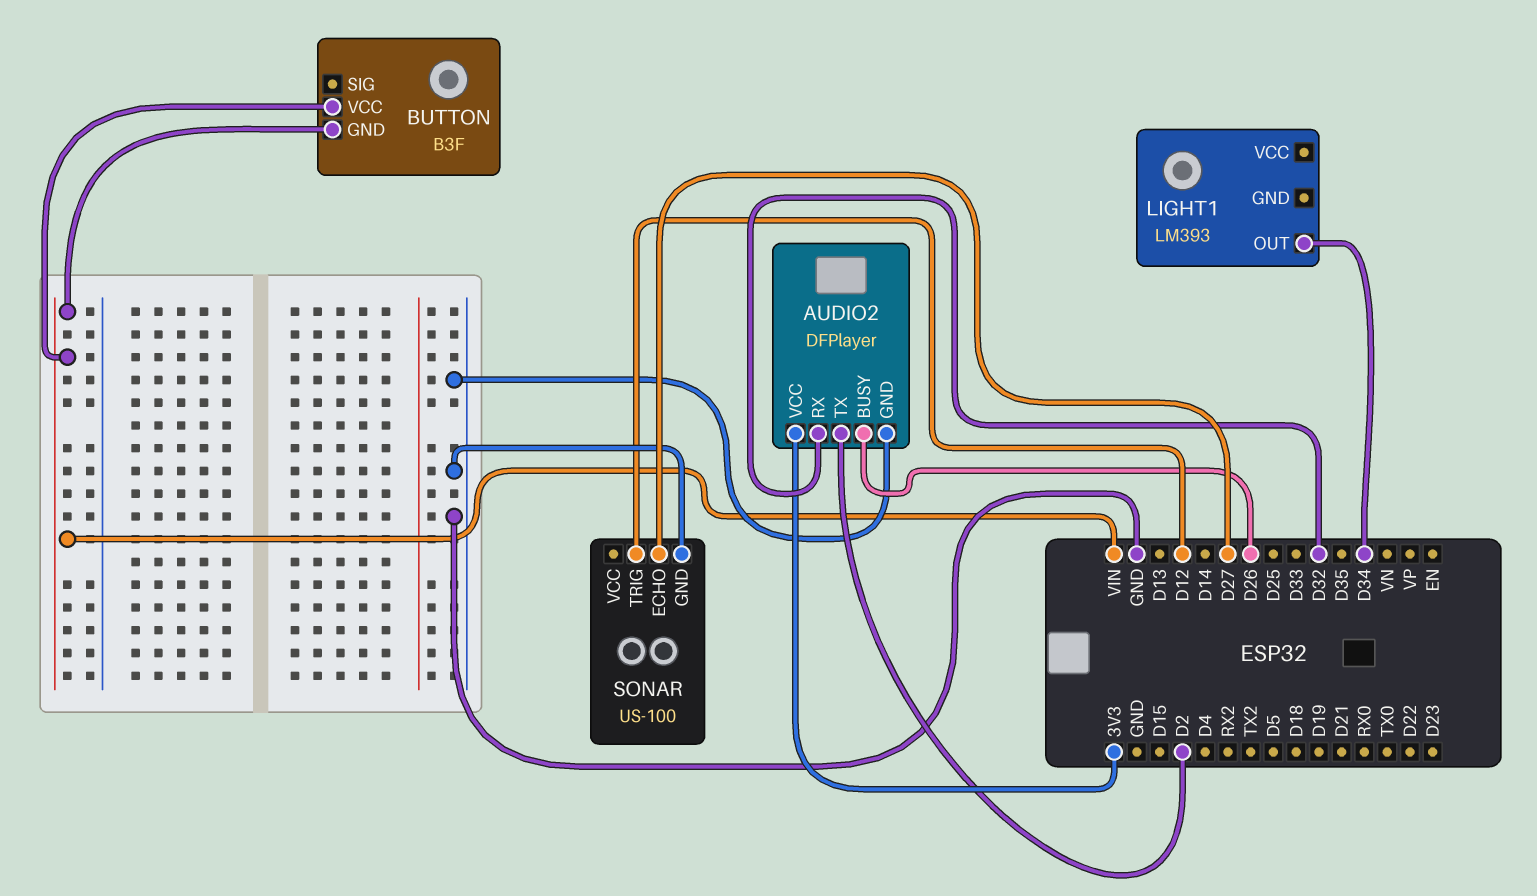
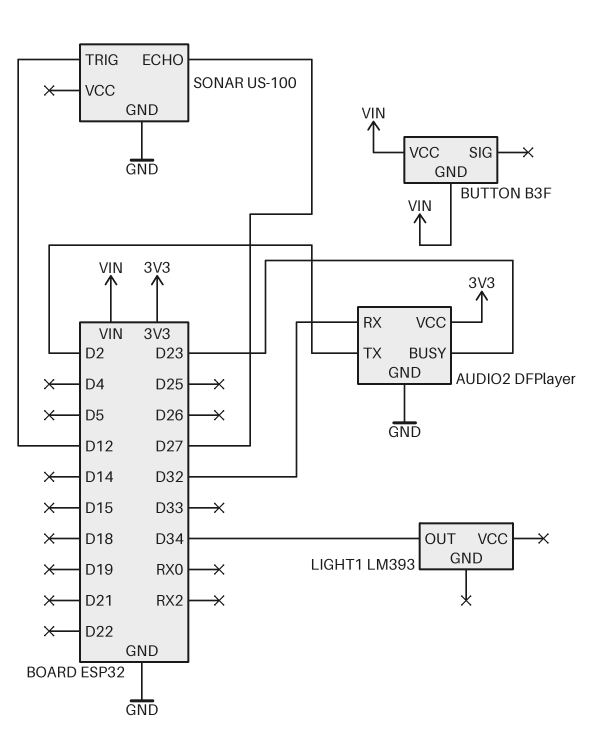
AUDIO2 pin BUSY: D26 -> D23

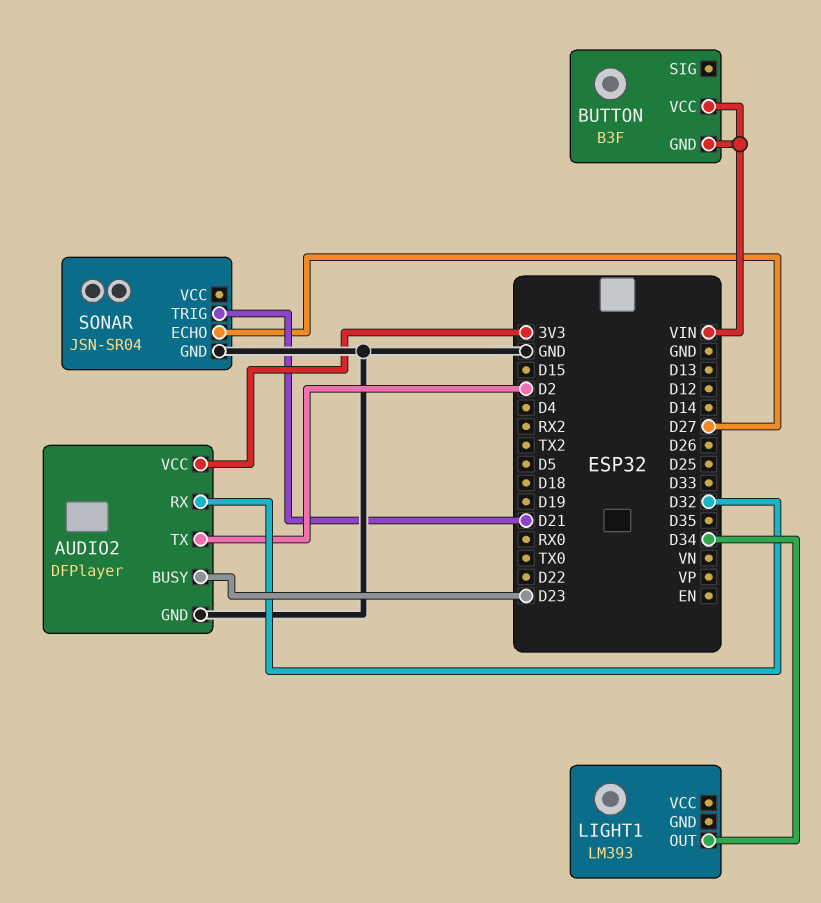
SONAR: US-100 -> JSN-SR04
SONAR pin TRIG: D12 -> D21

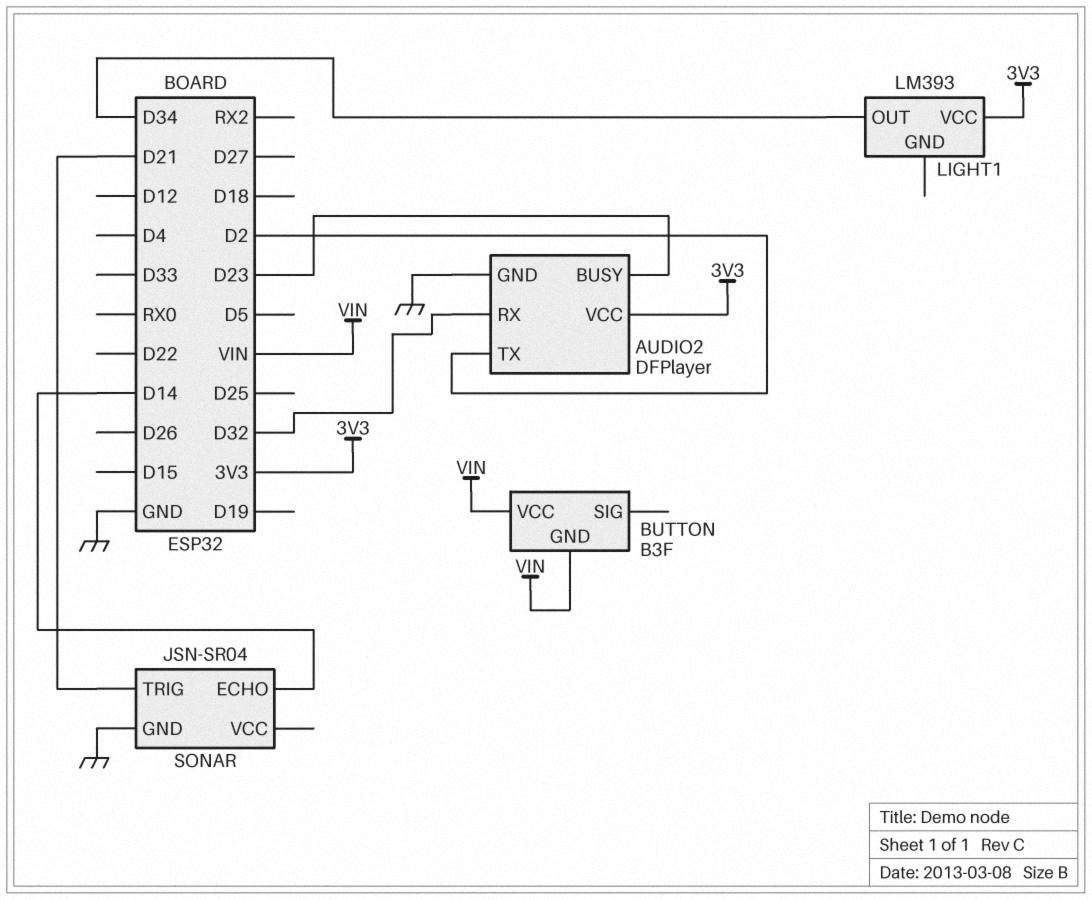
LIGHT1 pin VCC: none -> 3V3
SONAR pin ECHO: D27 -> D14

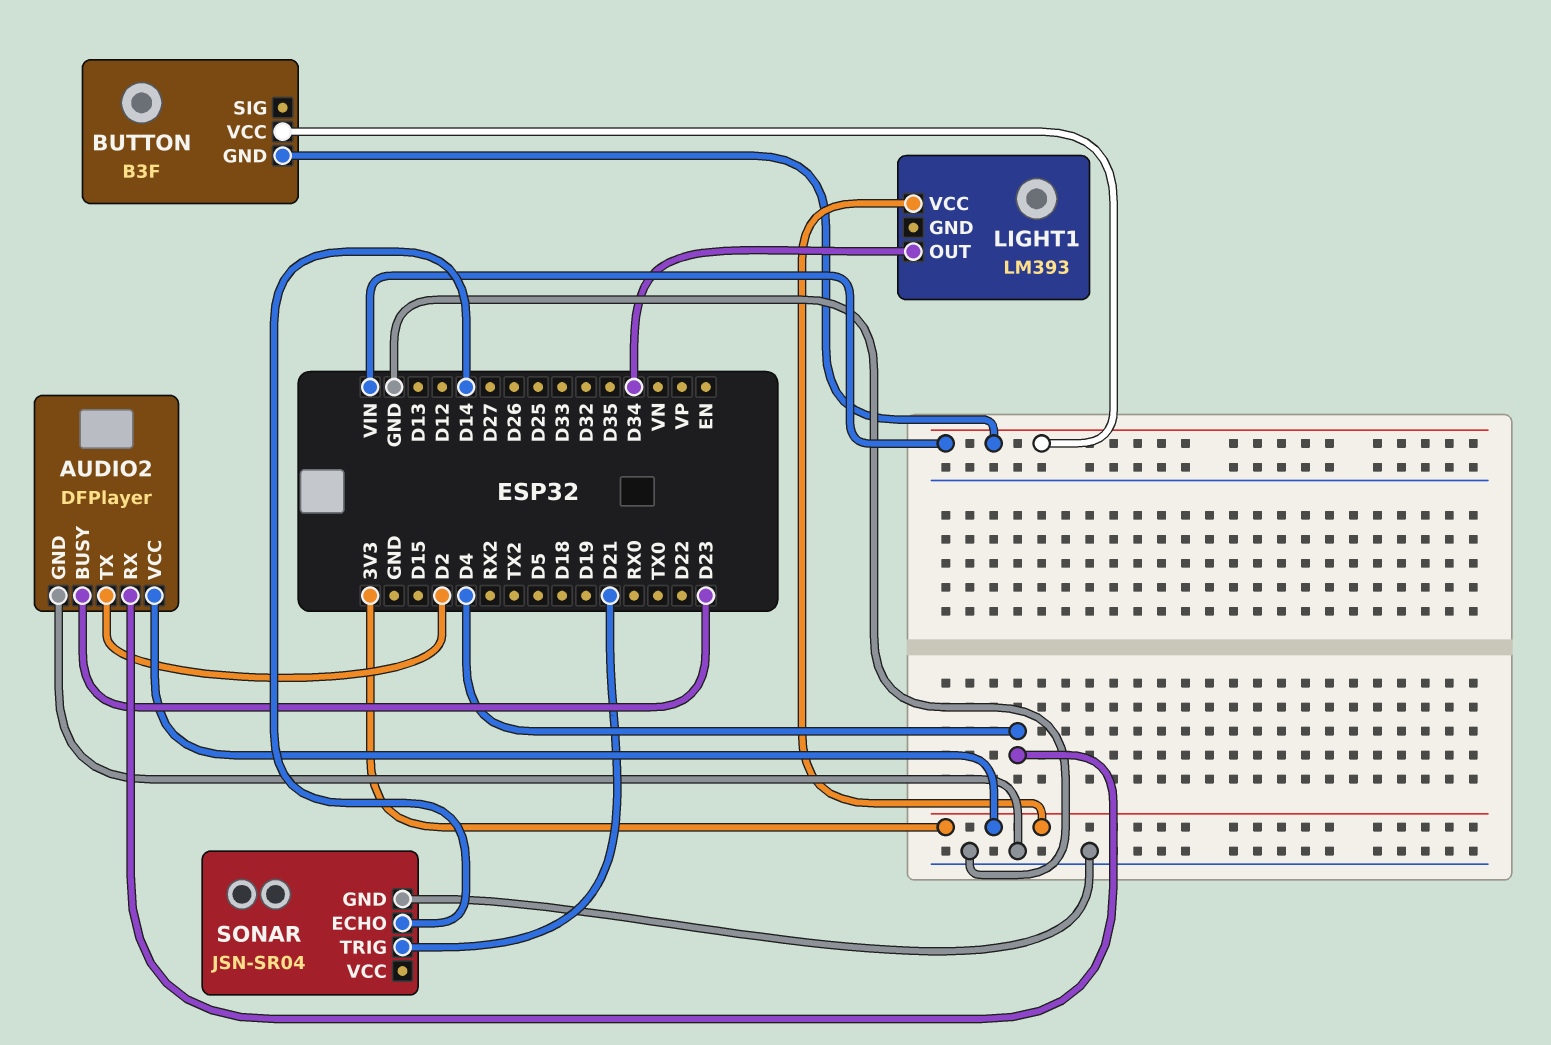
AUDIO2 pin RX: D32 -> D4

